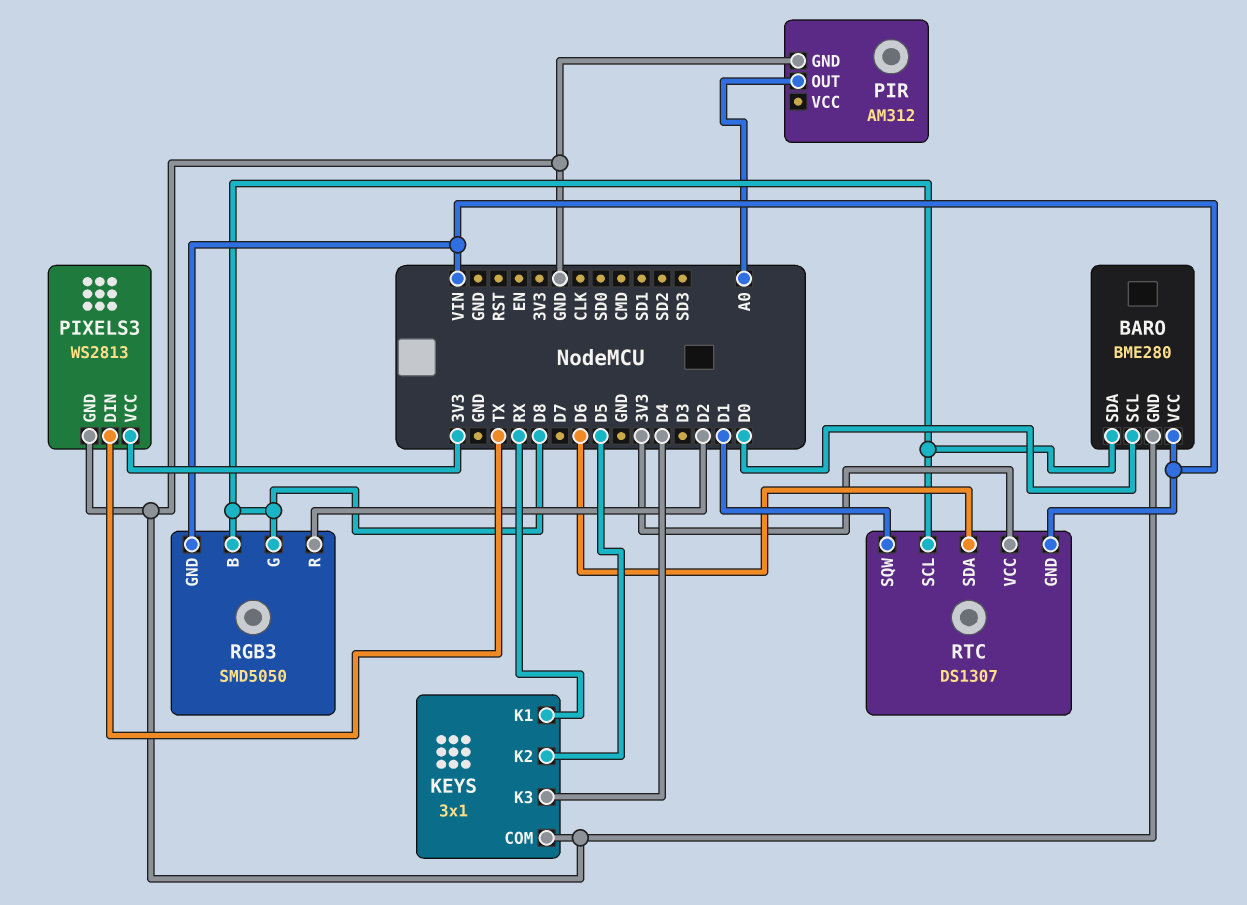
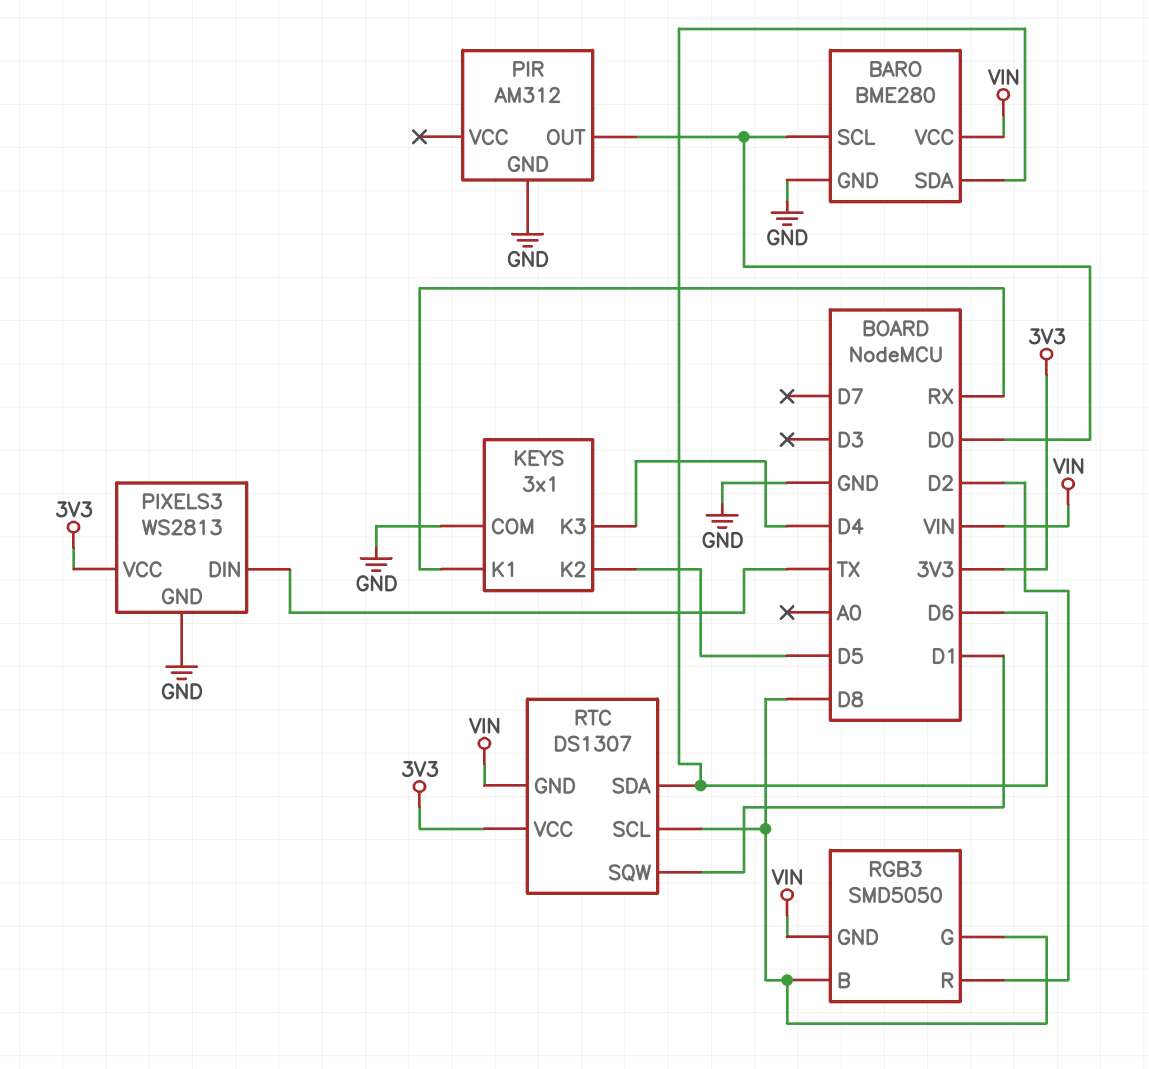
BARO pin SDA: D8 -> D6
PIR pin OUT: A0 -> D0

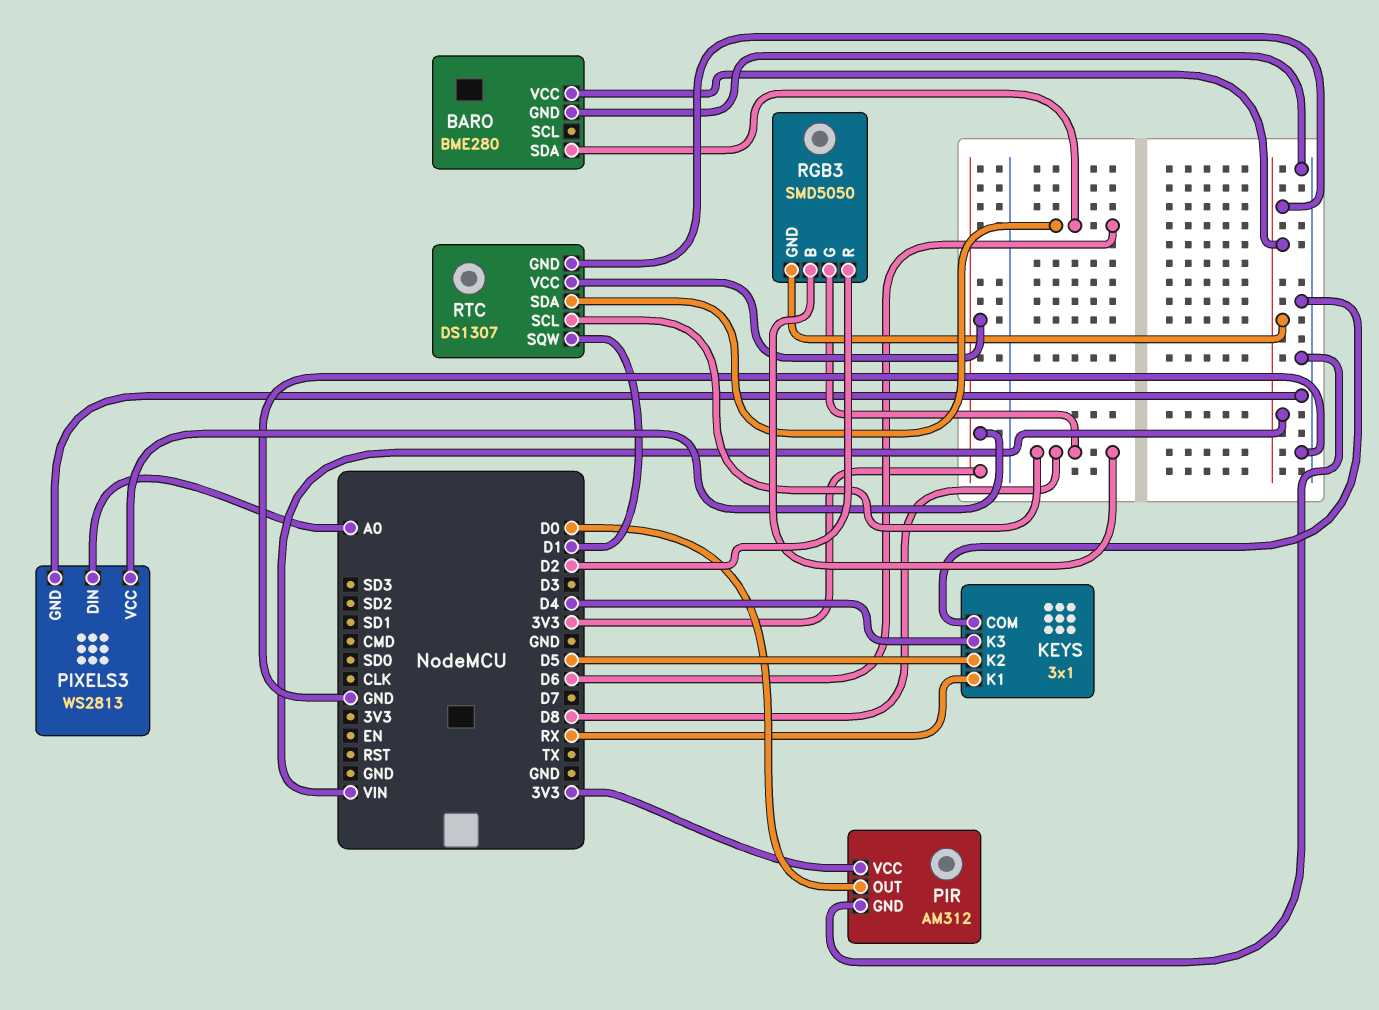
BARO pin SCL: D0 -> none
PIR pin VCC: none -> 3V3
PIXELS3 pin DIN: TX -> A0

